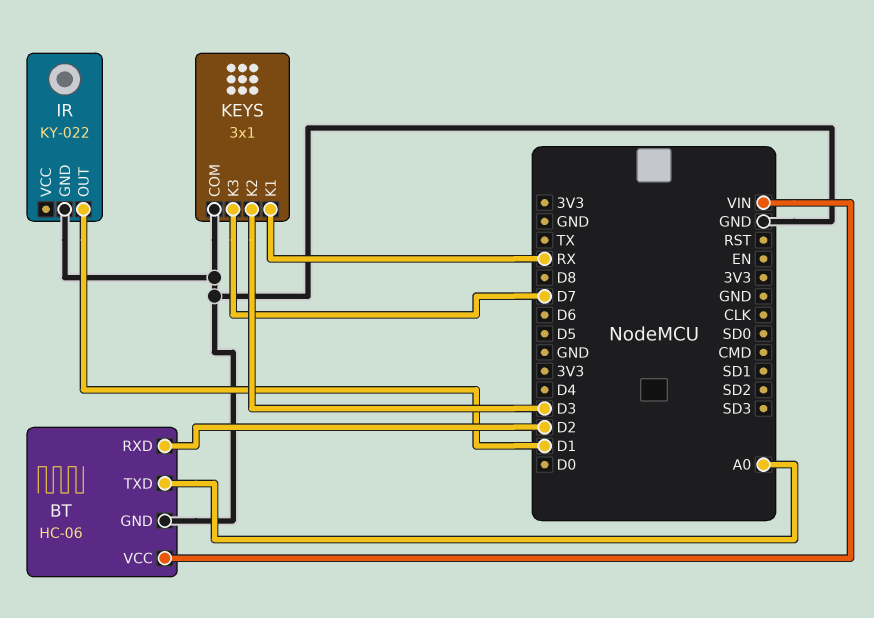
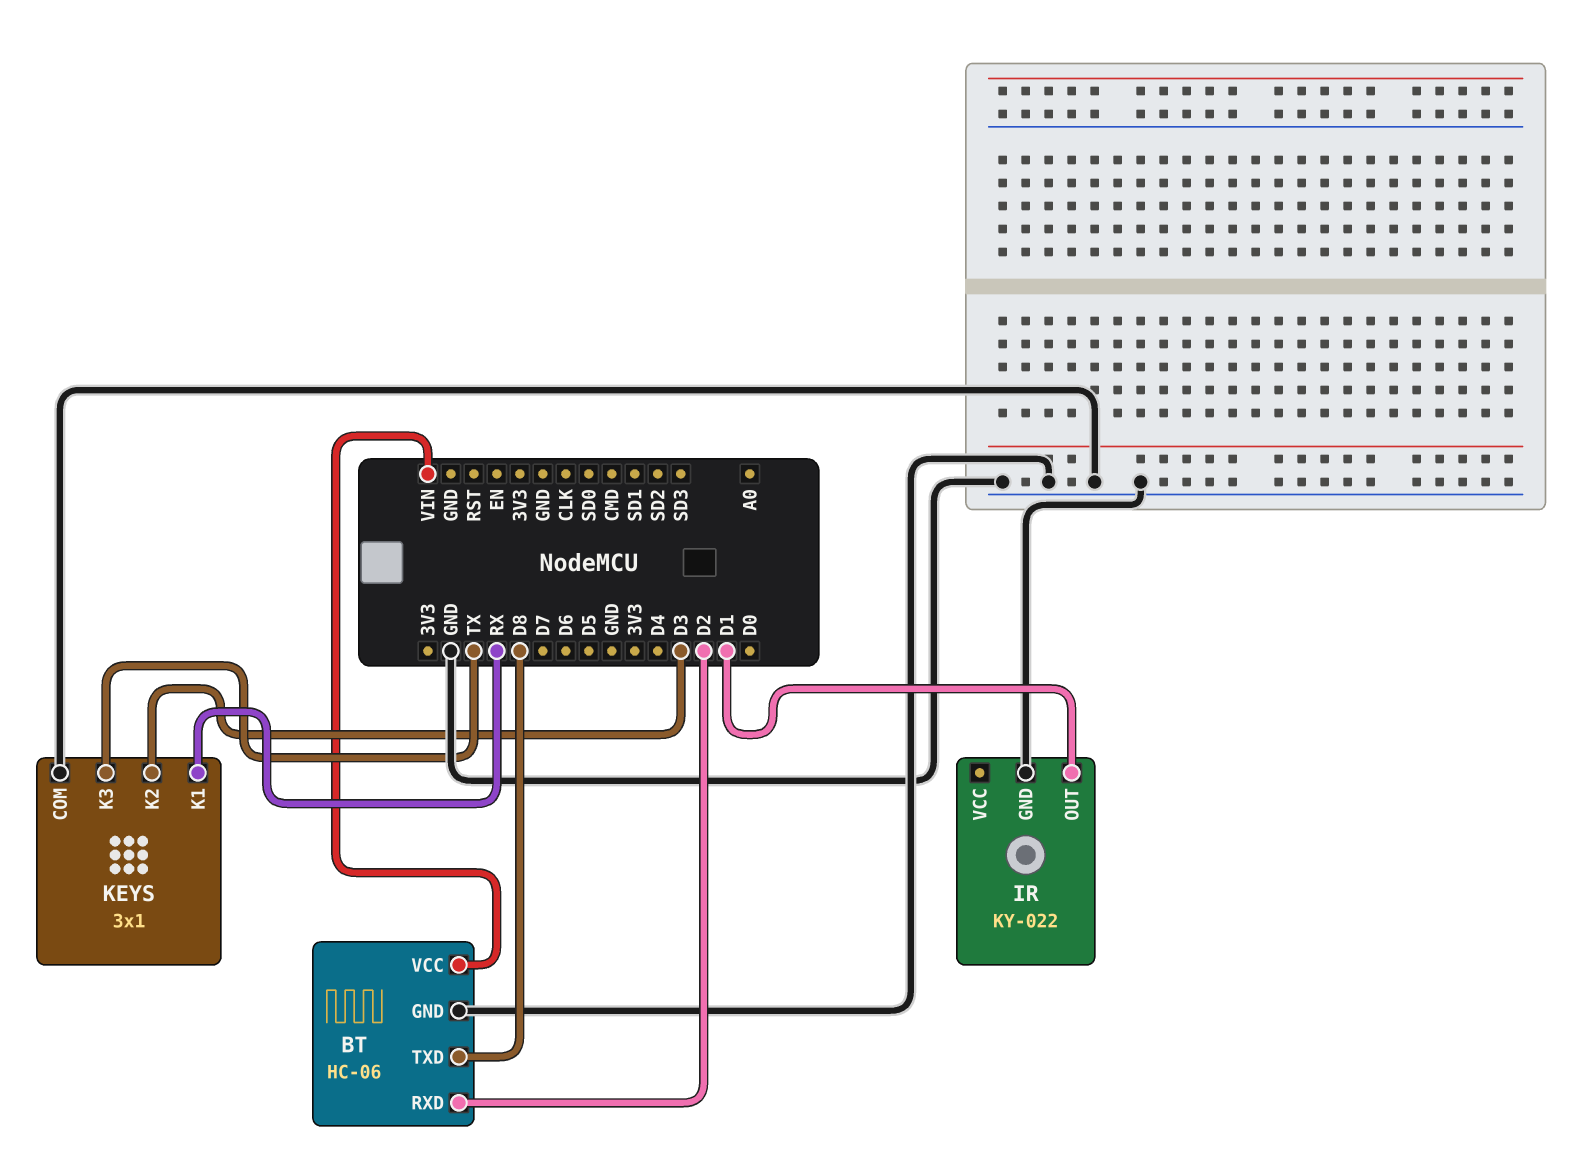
BT pin TXD: A0 -> D8
KEYS pin K3: D7 -> TX

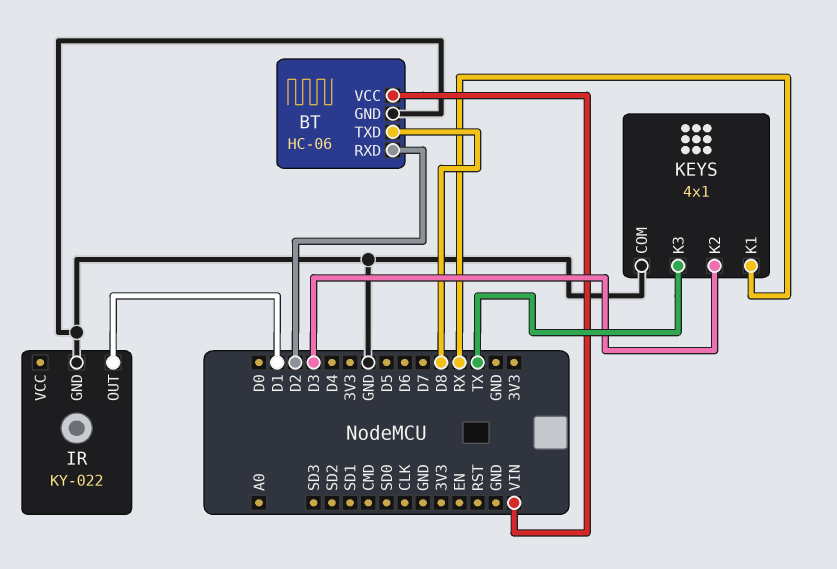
KEYS: 3x1 -> 4x1

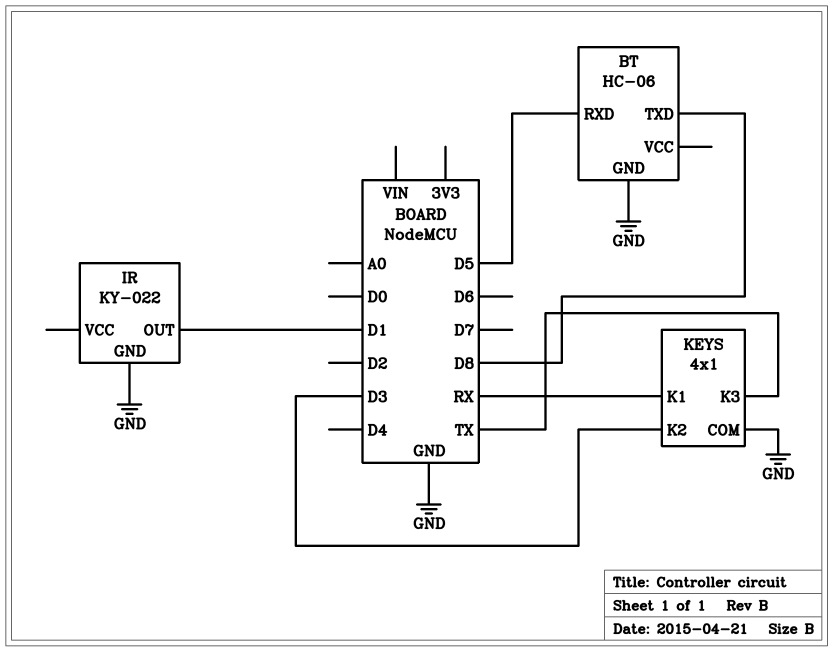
BT pin RXD: D2 -> D5
BT pin VCC: VIN -> none

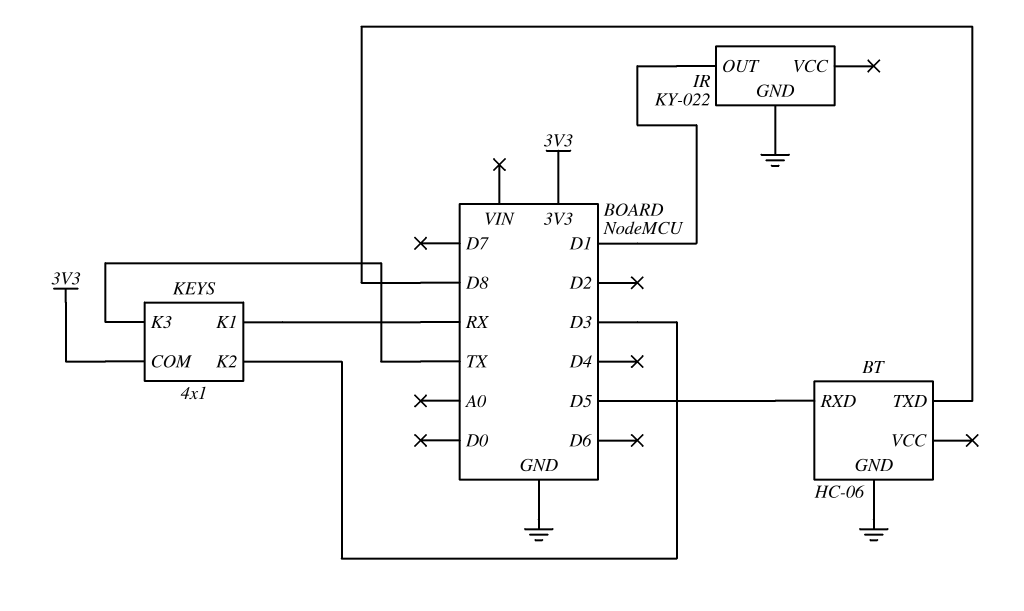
KEYS pin COM: GND -> 3V3

